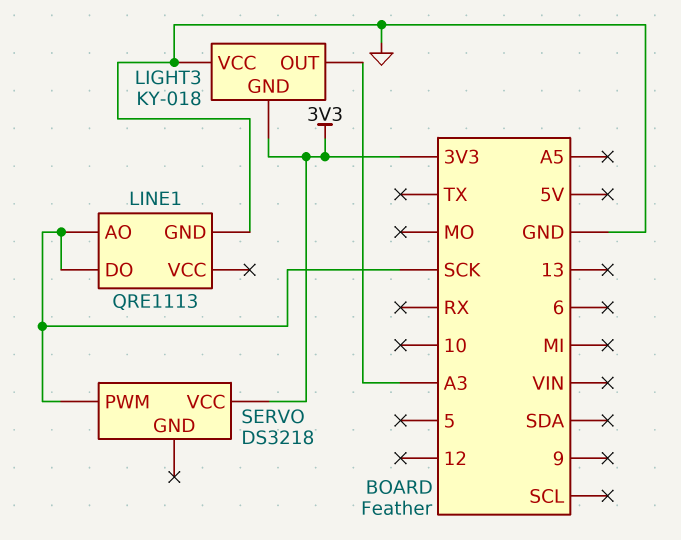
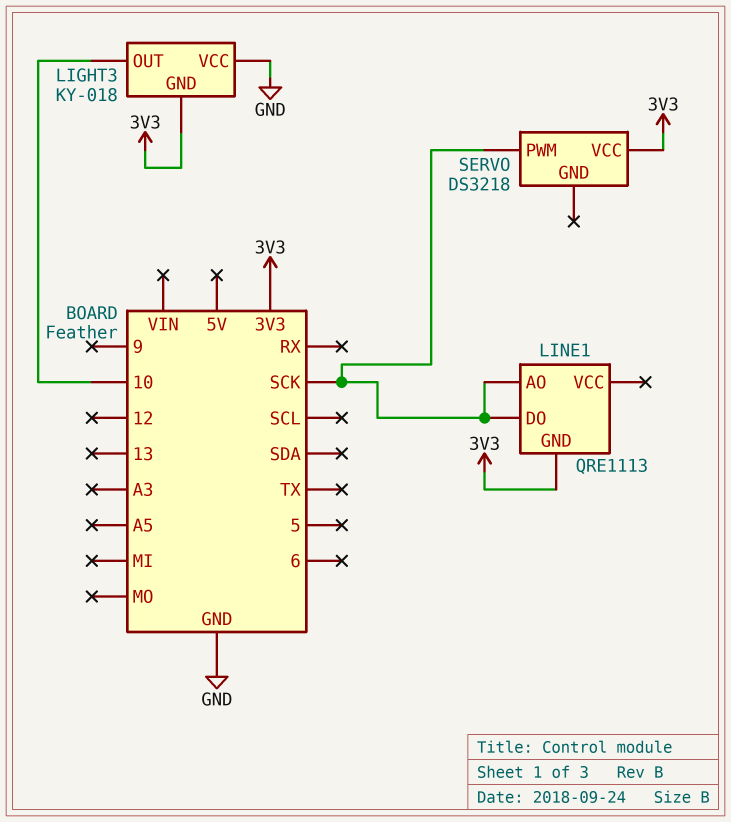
LIGHT3 pin OUT: A3 -> 10
LINE1 pin GND: GND -> 3V3

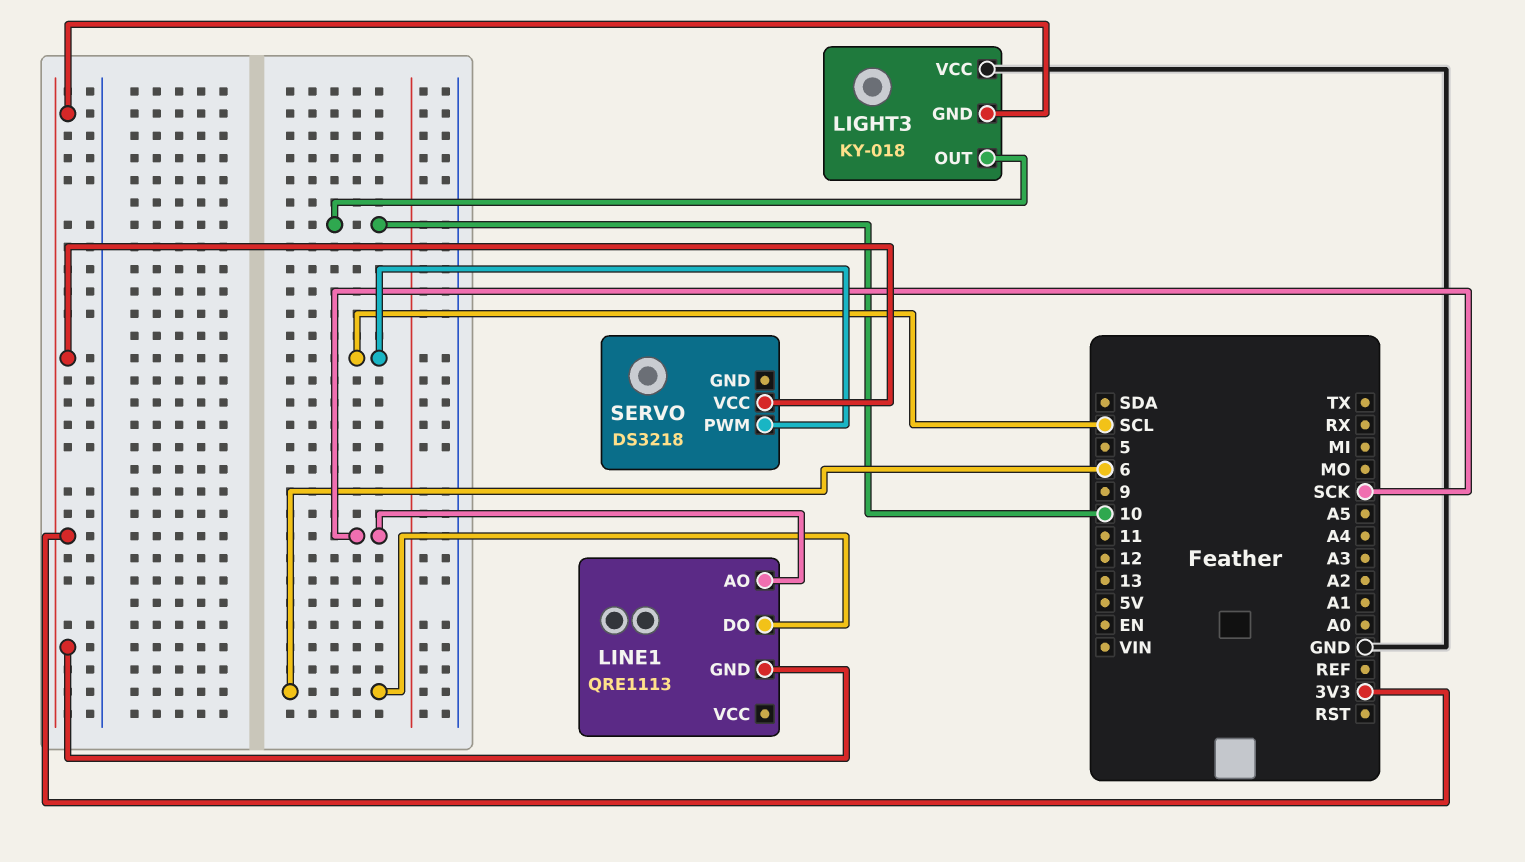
LINE1 pin DO: SCK -> 6
SERVO pin PWM: SCK -> SCL

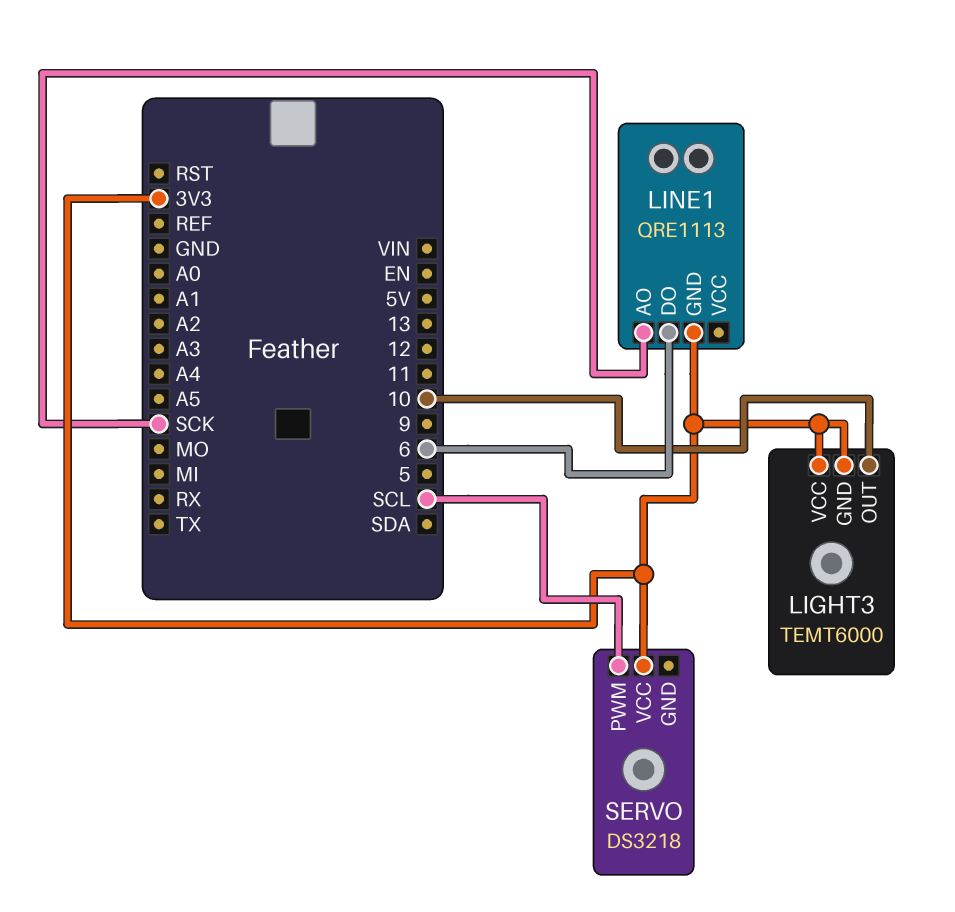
LIGHT3: KY-018 -> TEMT6000
LIGHT3 pin VCC: GND -> 3V3

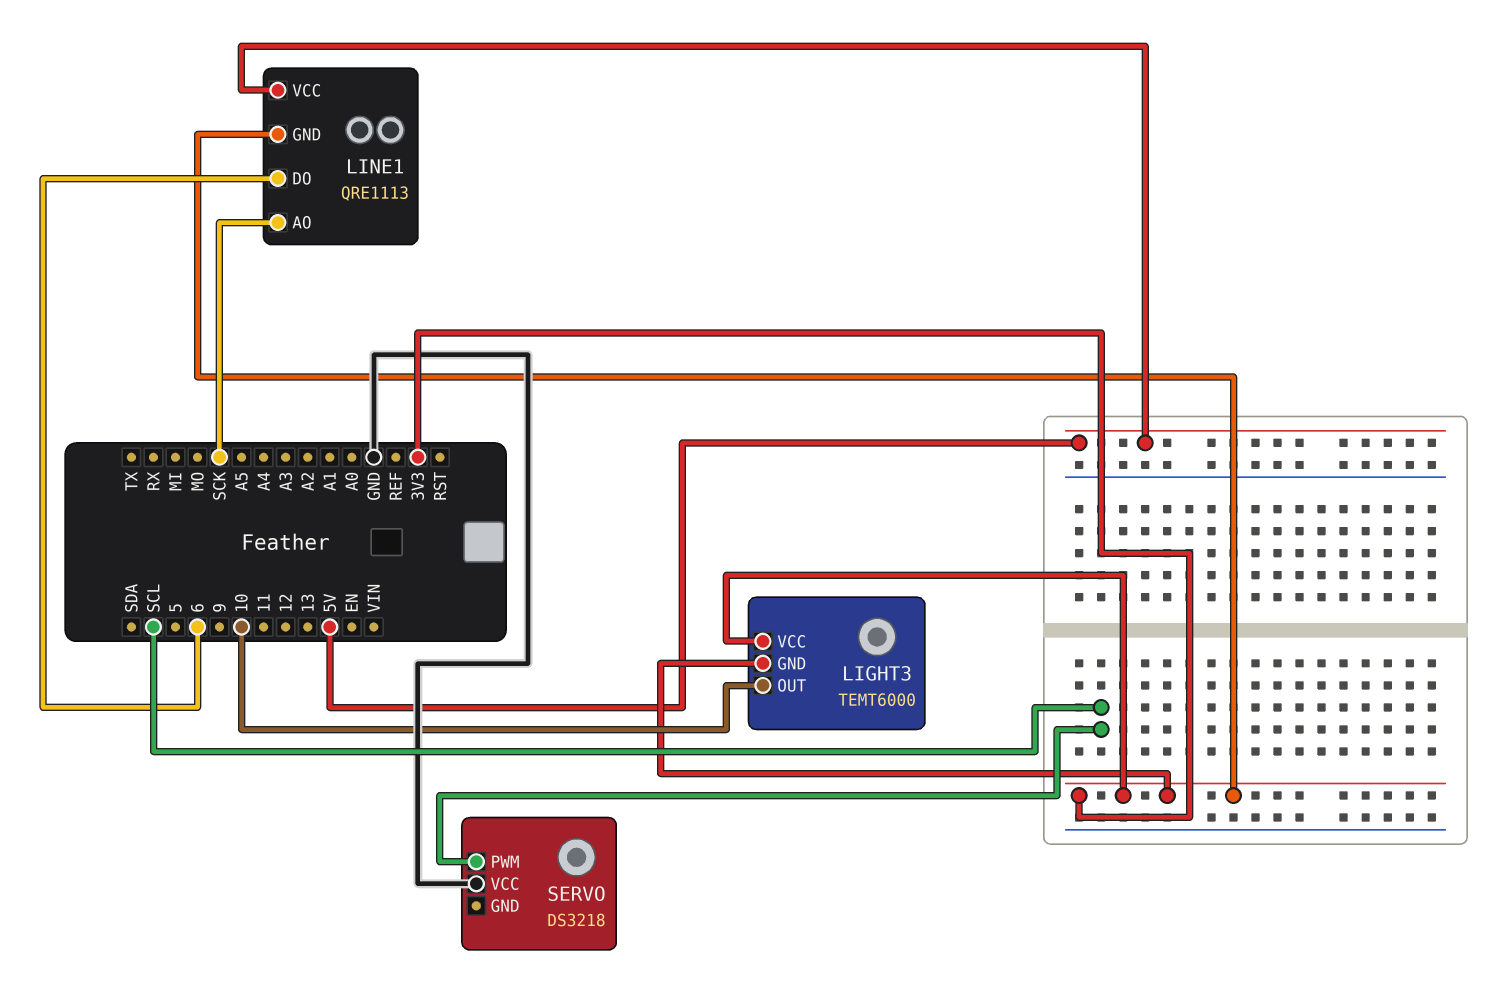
LINE1 pin VCC: none -> 5V
SERVO pin VCC: 3V3 -> GND

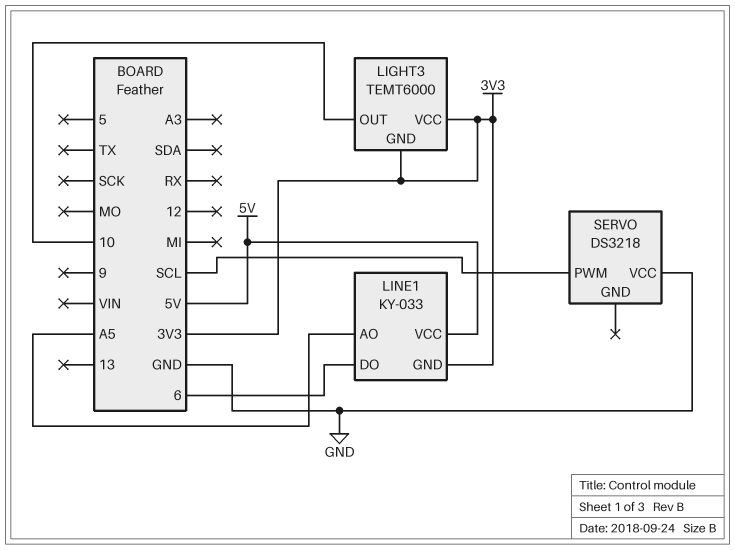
LINE1: QRE1113 -> KY-033
LINE1 pin AO: SCK -> A5

